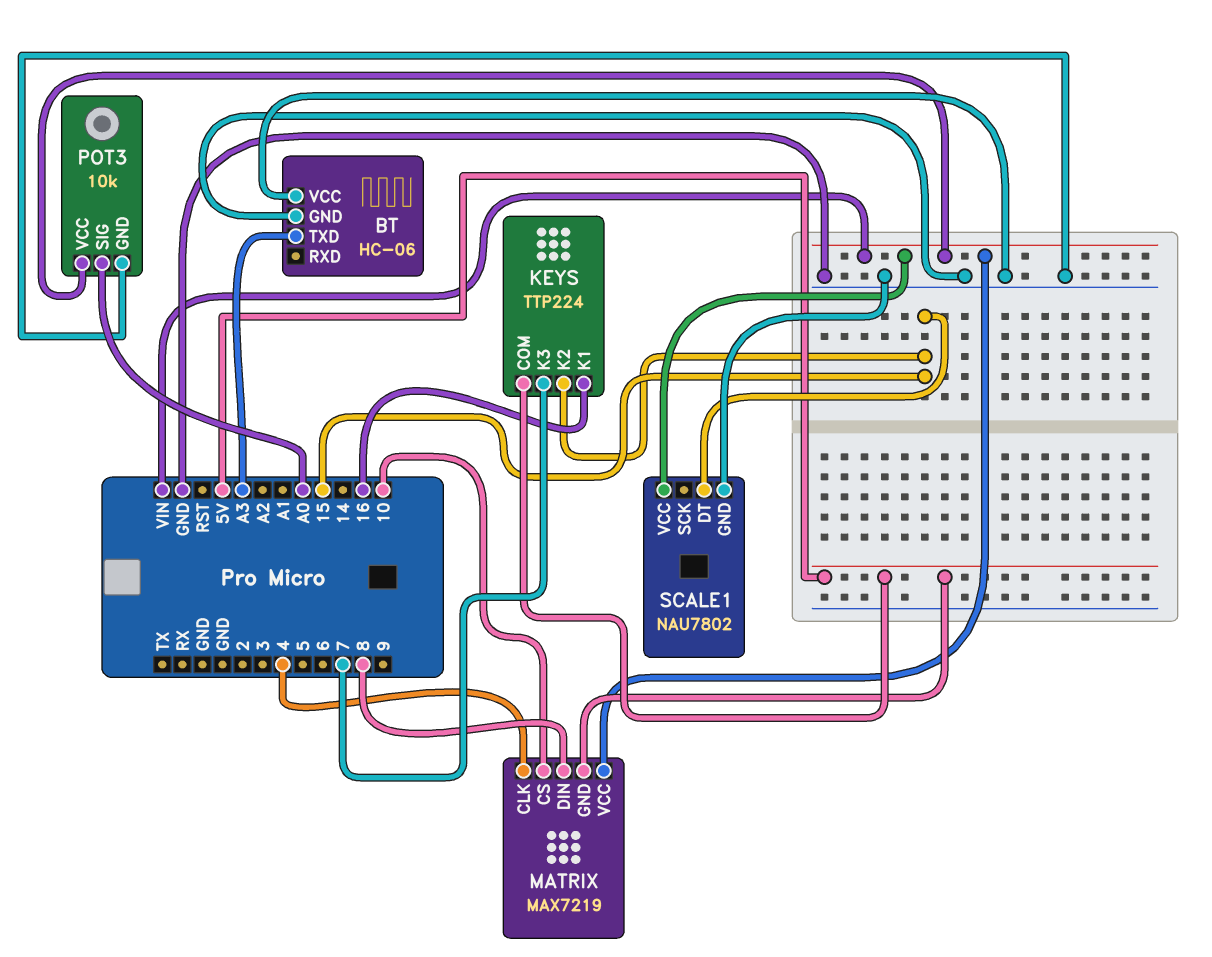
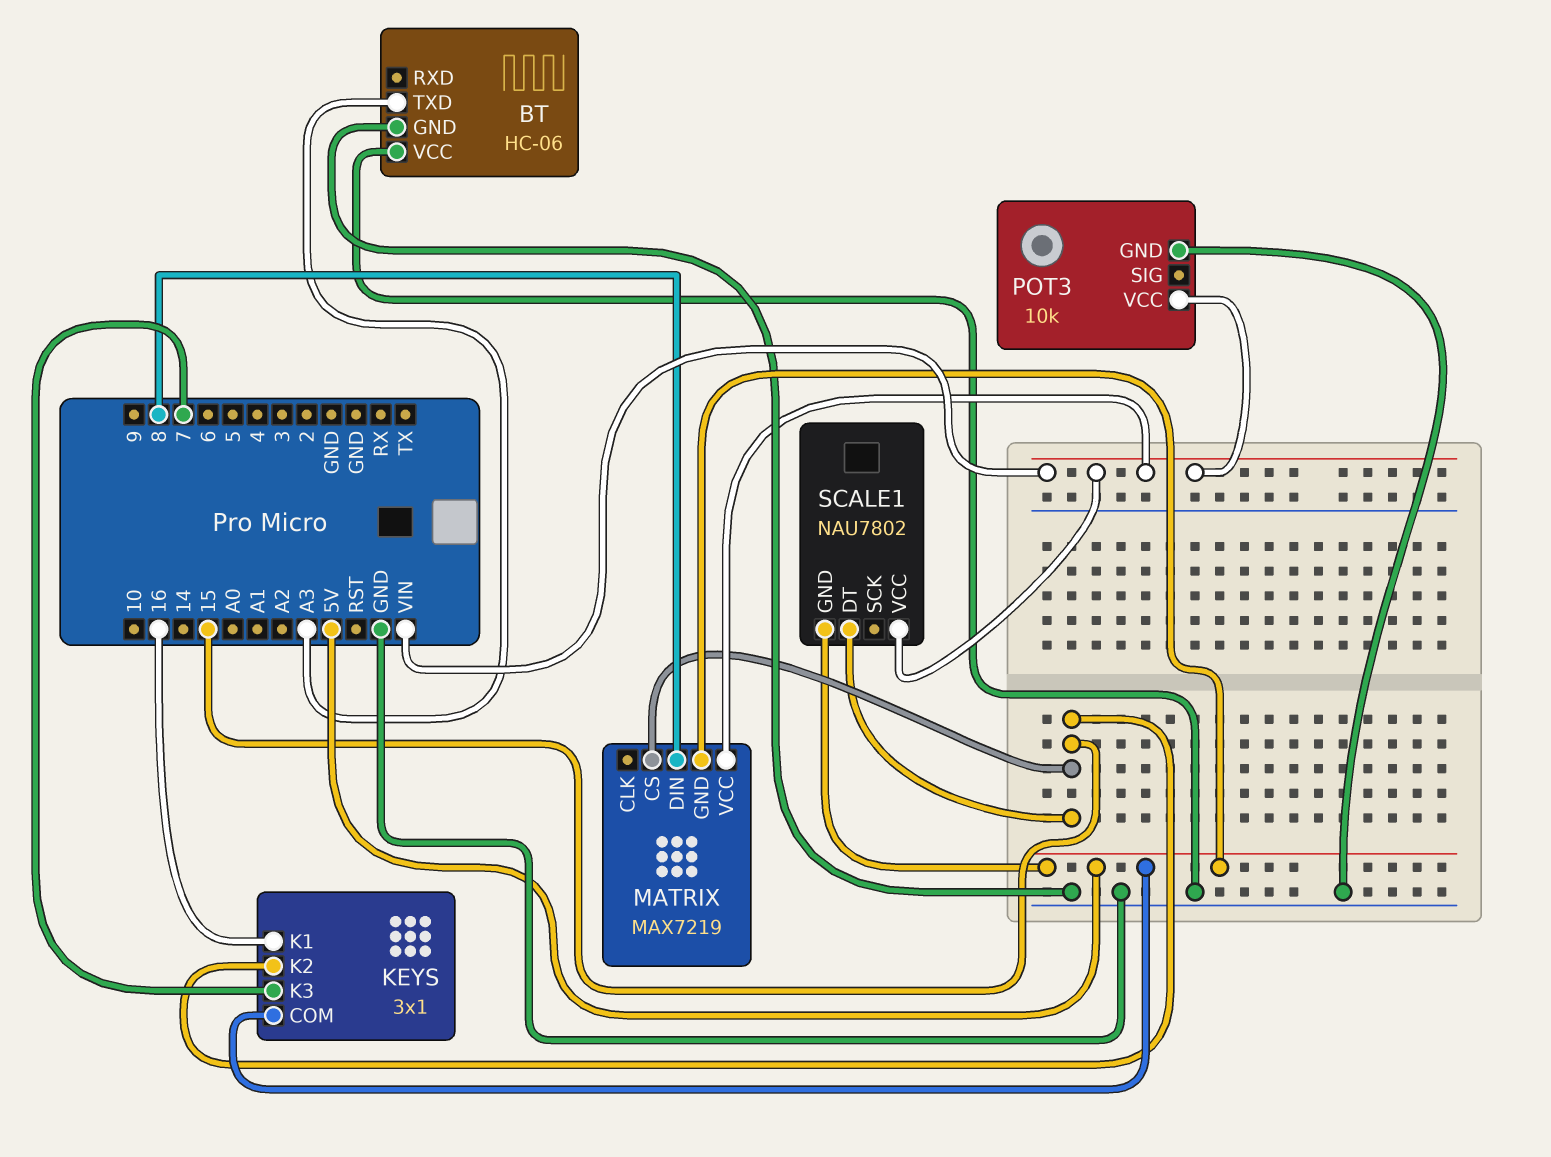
KEYS: TTP224 -> 3x1
MATRIX pin CLK: 4 -> none
MATRIX pin CS: 10 -> 15
POT3 pin SIG: A0 -> none
SCALE1 pin GND: GND -> 5V

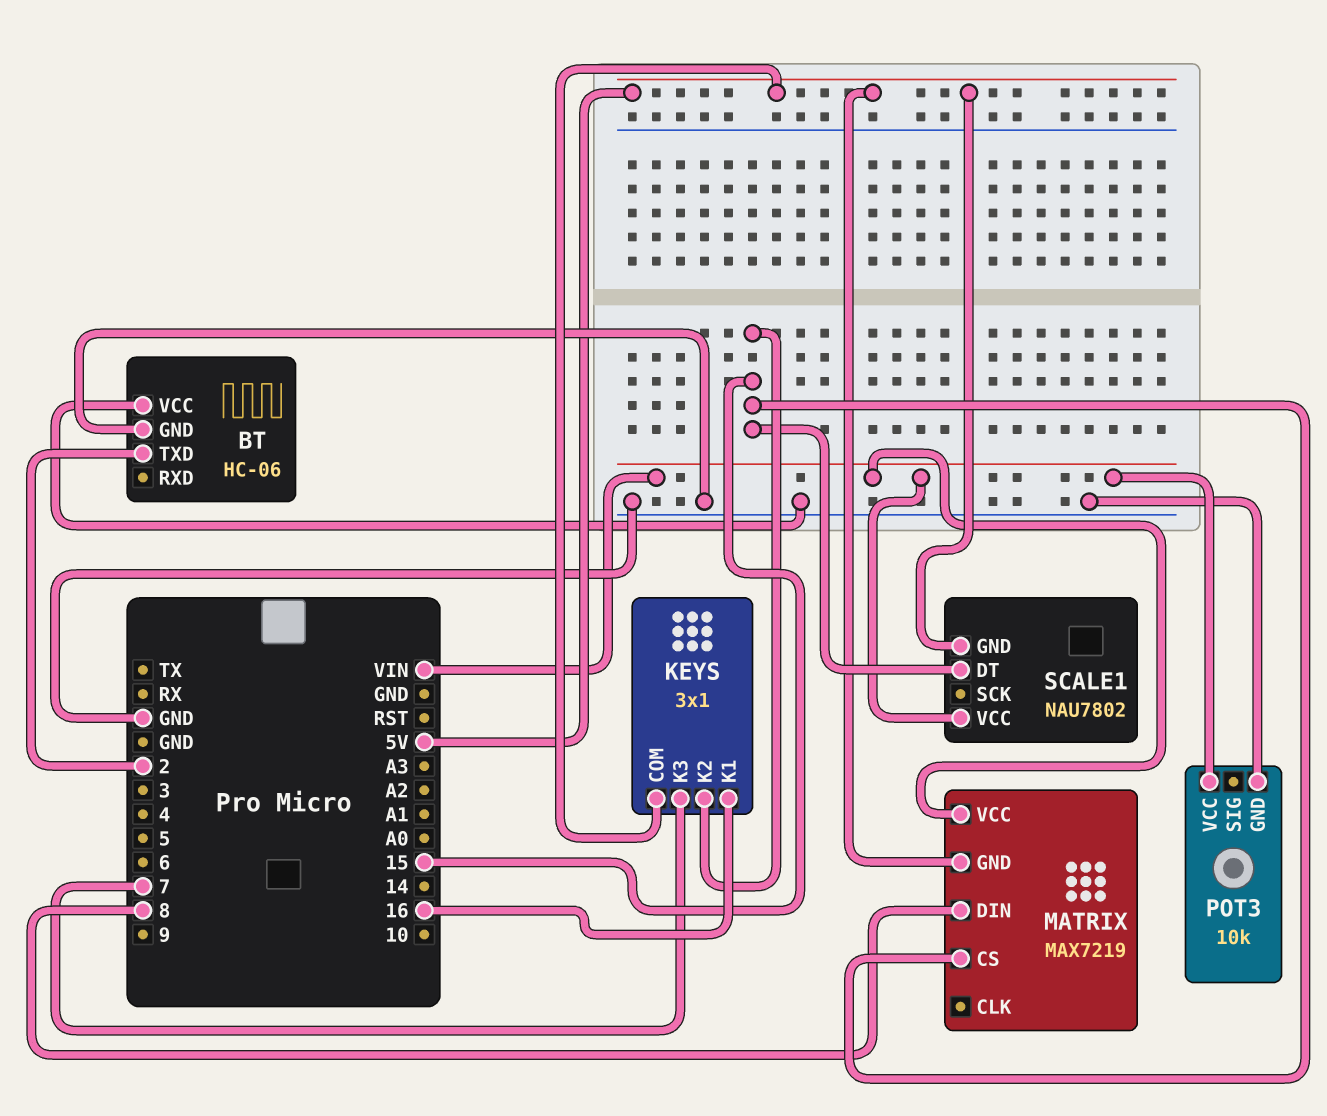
BT pin TXD: A3 -> 2

